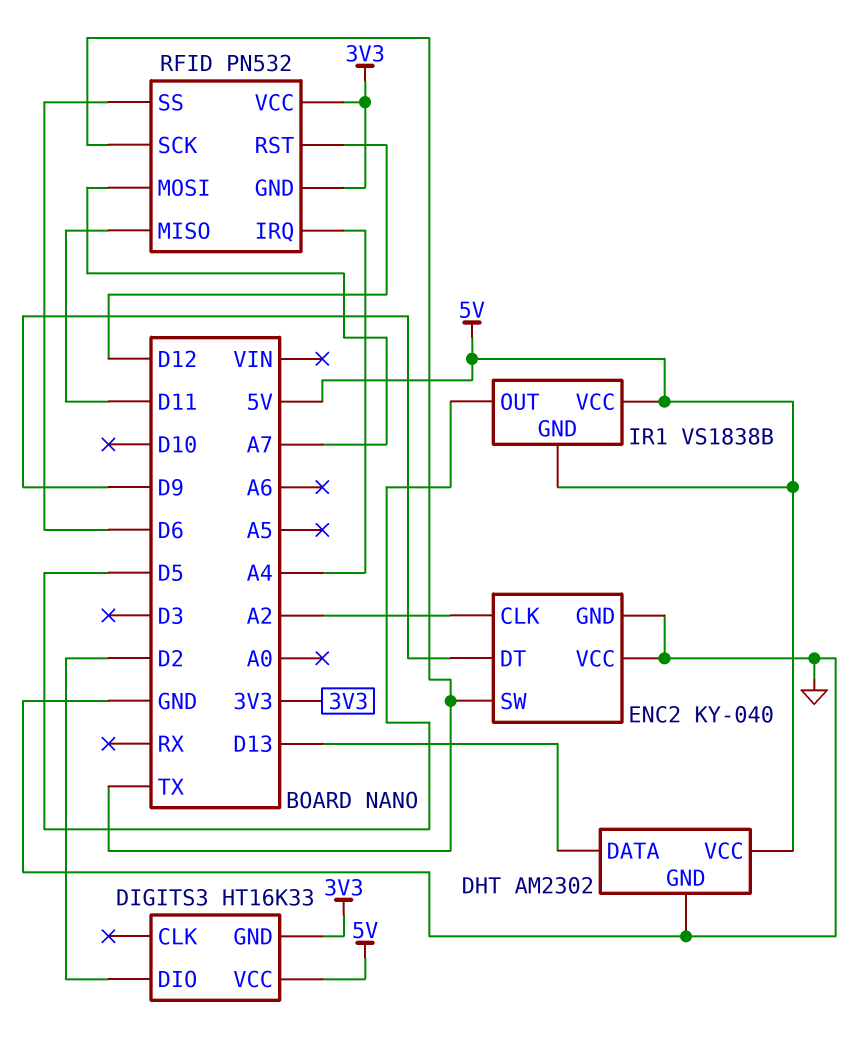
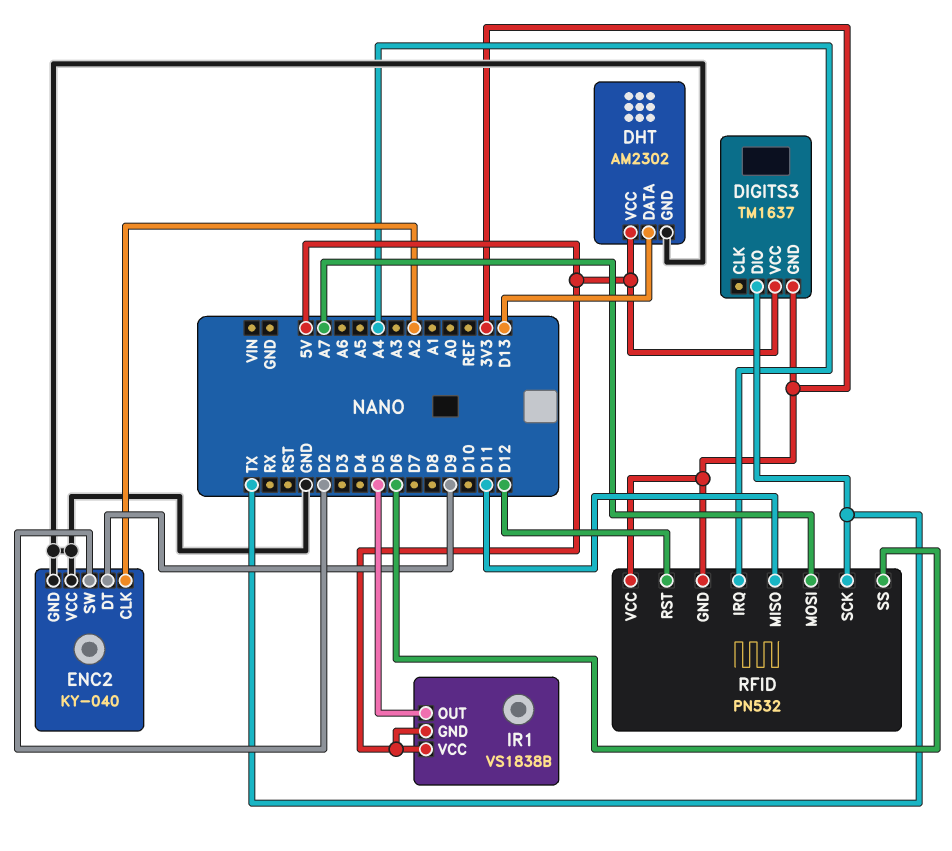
DIGITS3: HT16K33 -> TM1637
DIGITS3 pin DIO: D2 -> TX
ENC2 pin SW: TX -> D2

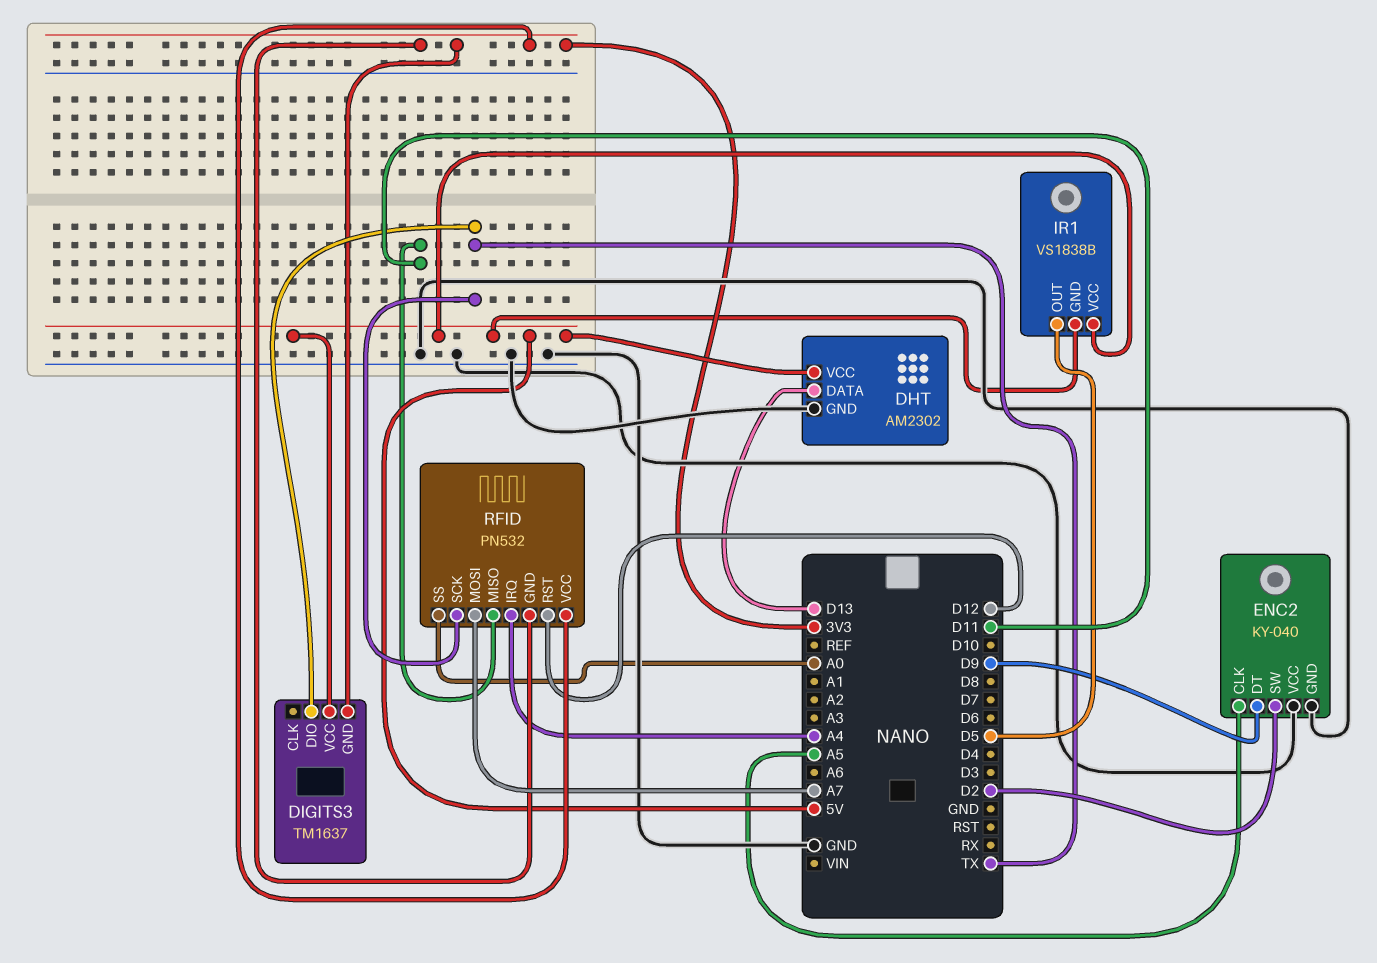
ENC2 pin CLK: A2 -> A5
RFID pin SS: D6 -> A0

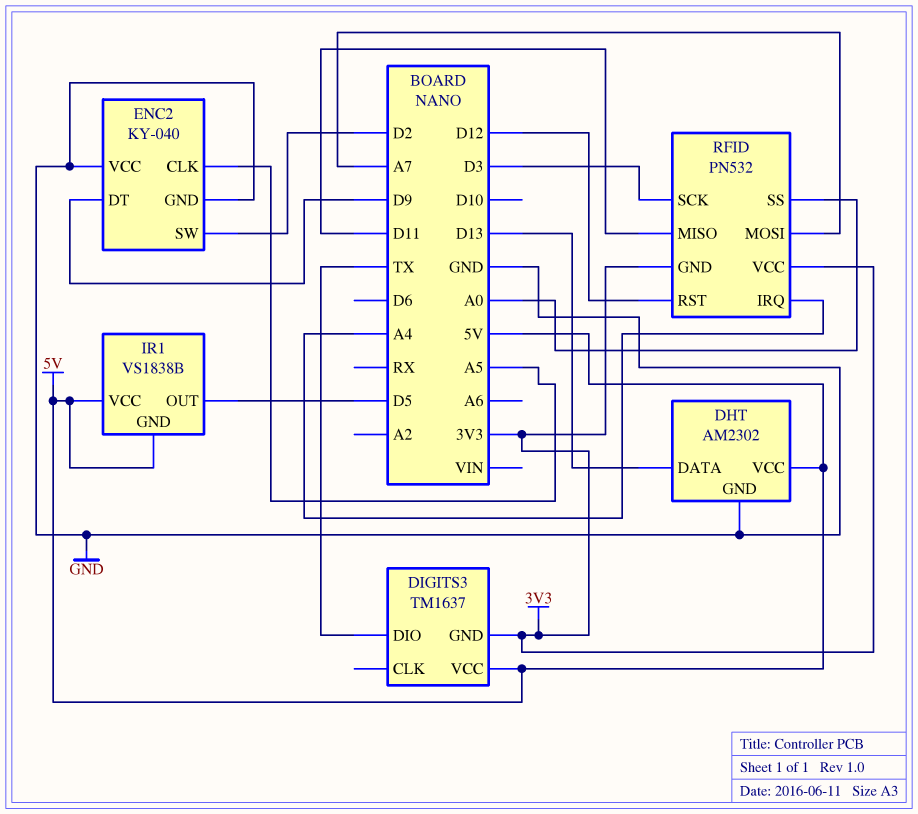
RFID pin SCK: TX -> D3

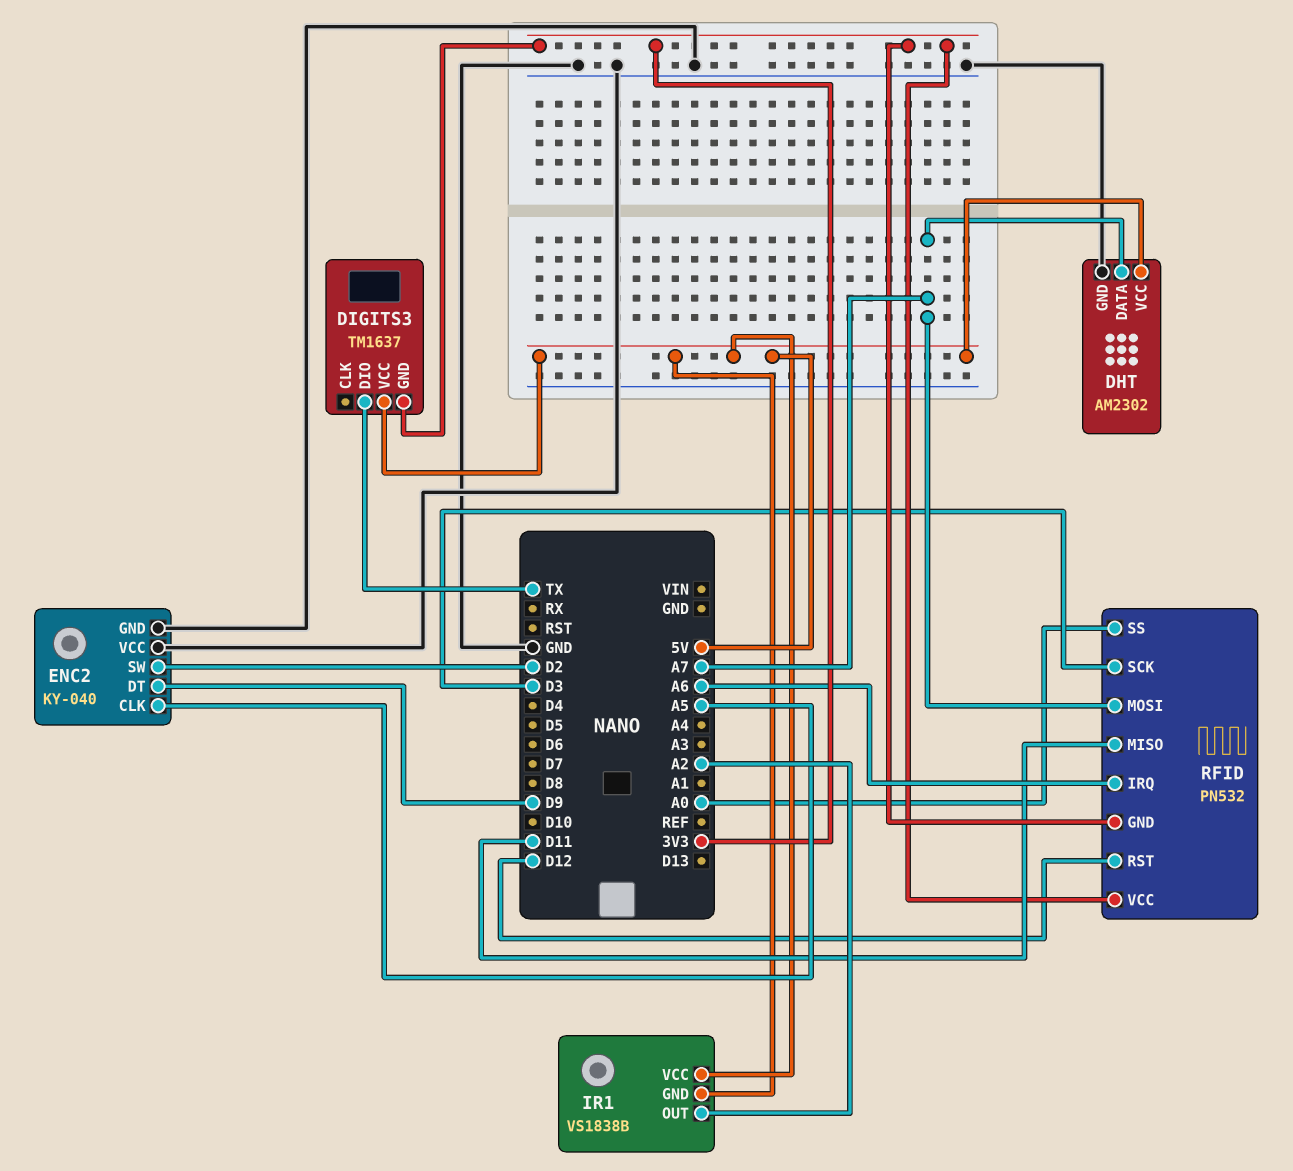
DHT pin DATA: D13 -> A7
IR1 pin OUT: D5 -> A2
RFID pin IRQ: A4 -> A6

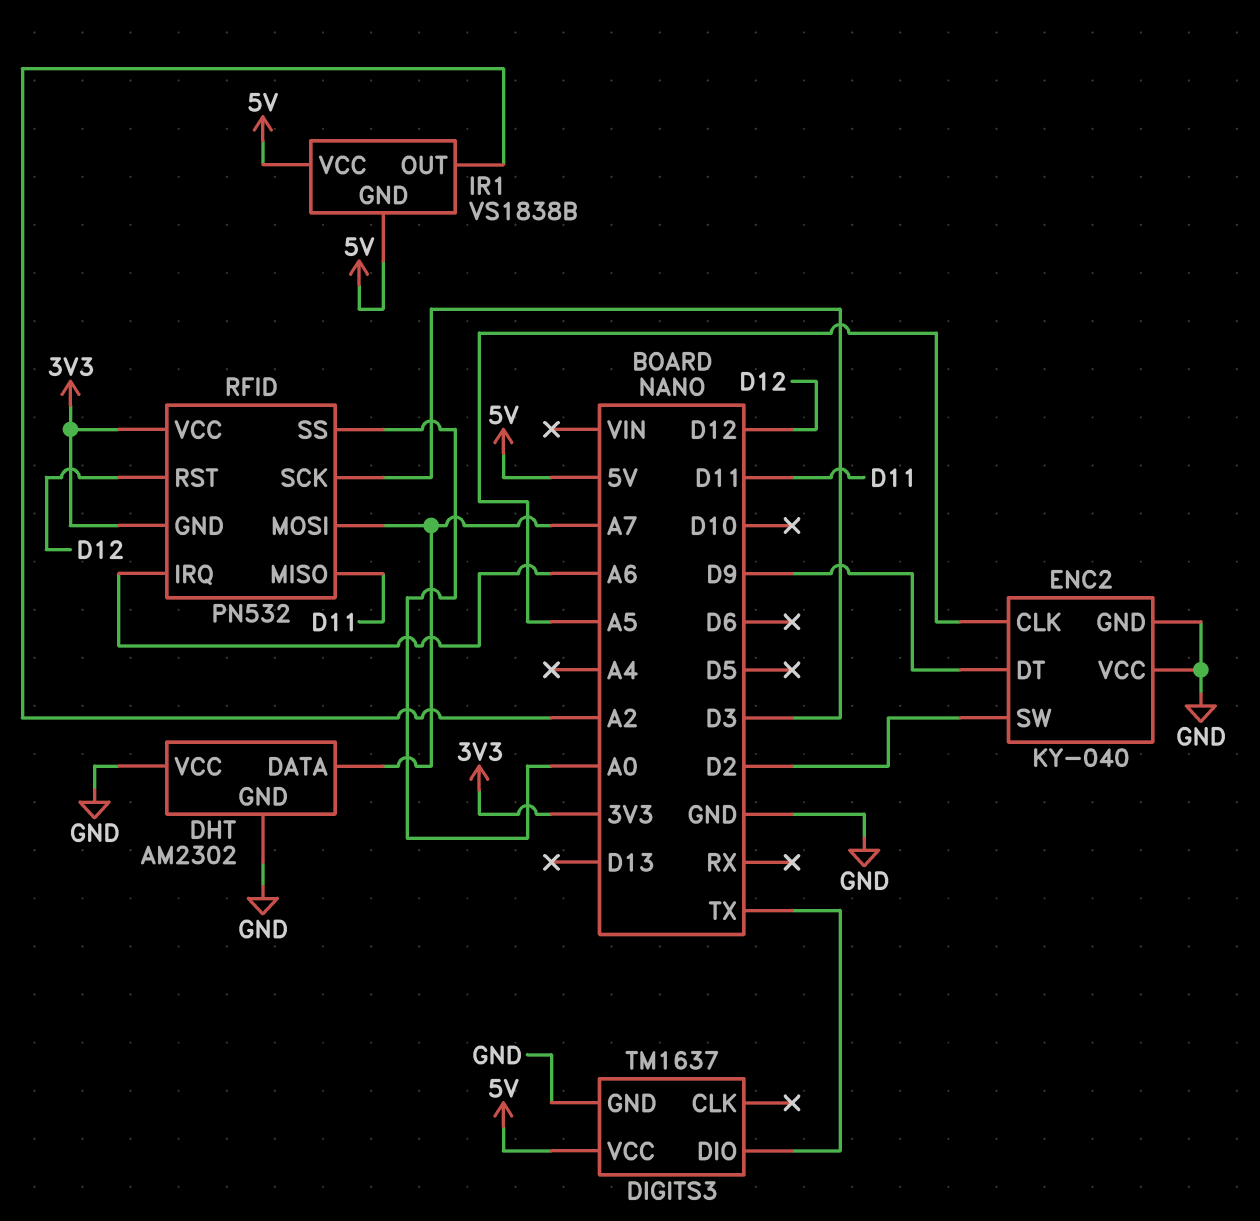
DHT pin VCC: 5V -> GND
DIGITS3 pin GND: 3V3 -> GND

